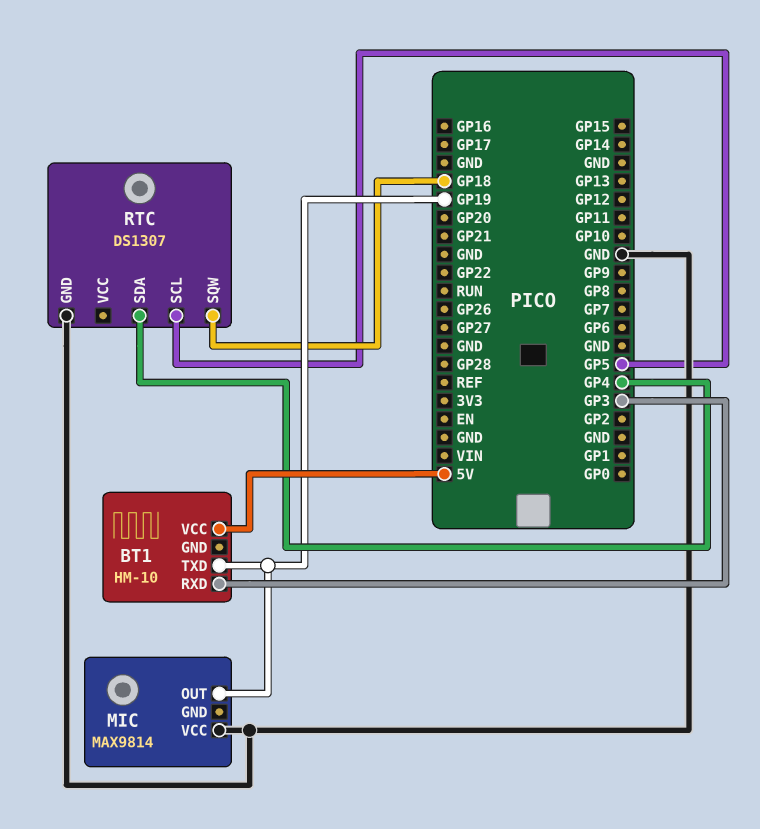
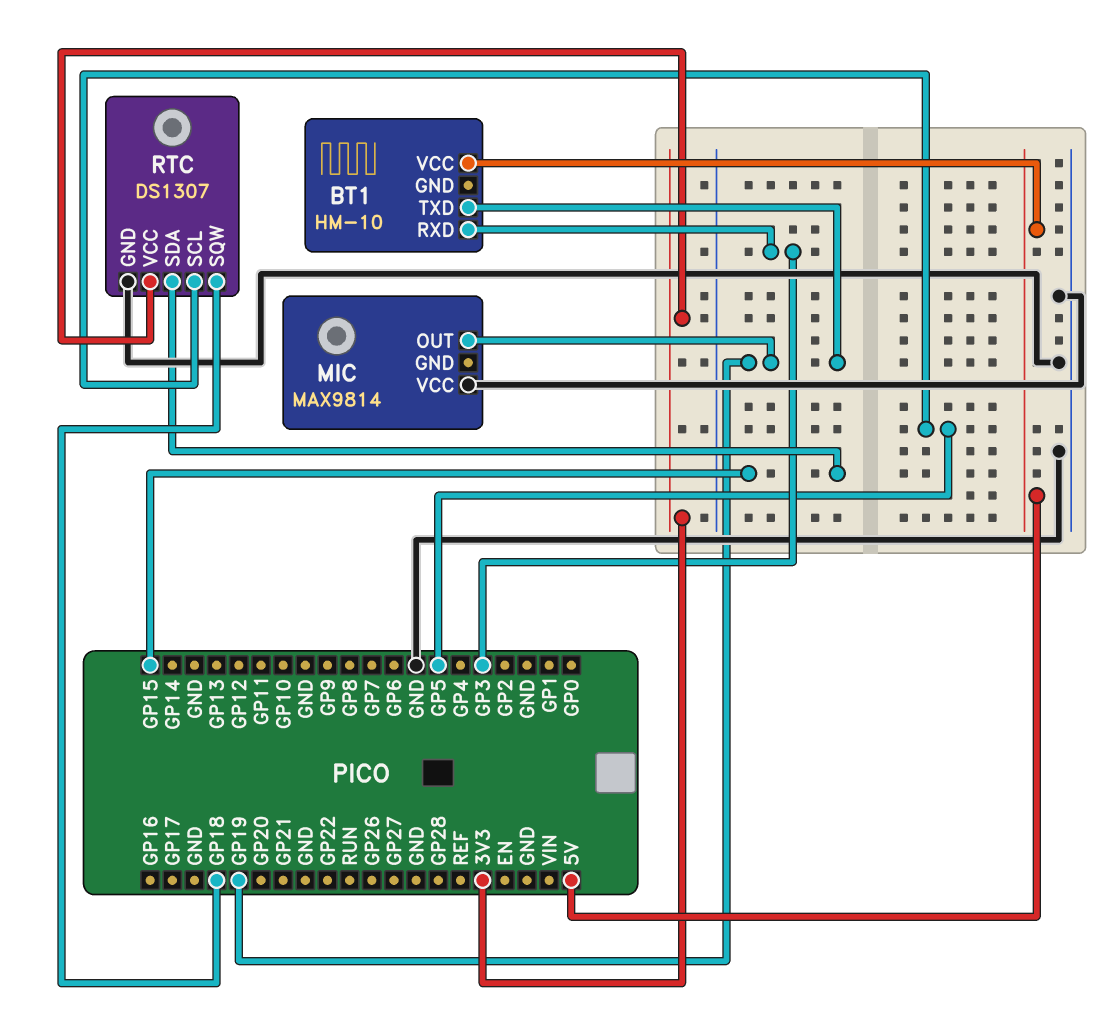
RTC pin SDA: GP4 -> GP15
RTC pin VCC: none -> 3V3

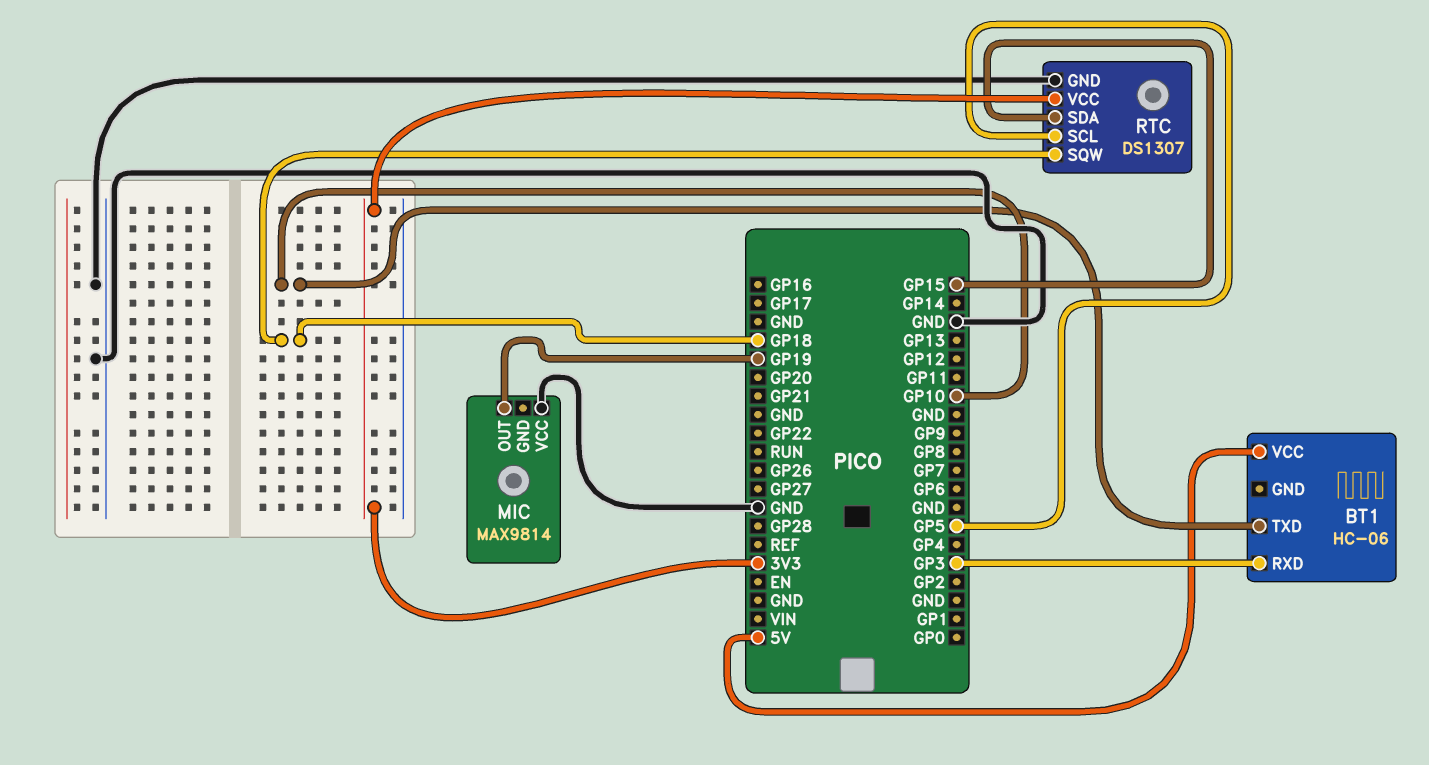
BT1: HM-10 -> HC-06
BT1 pin TXD: GP19 -> GP10

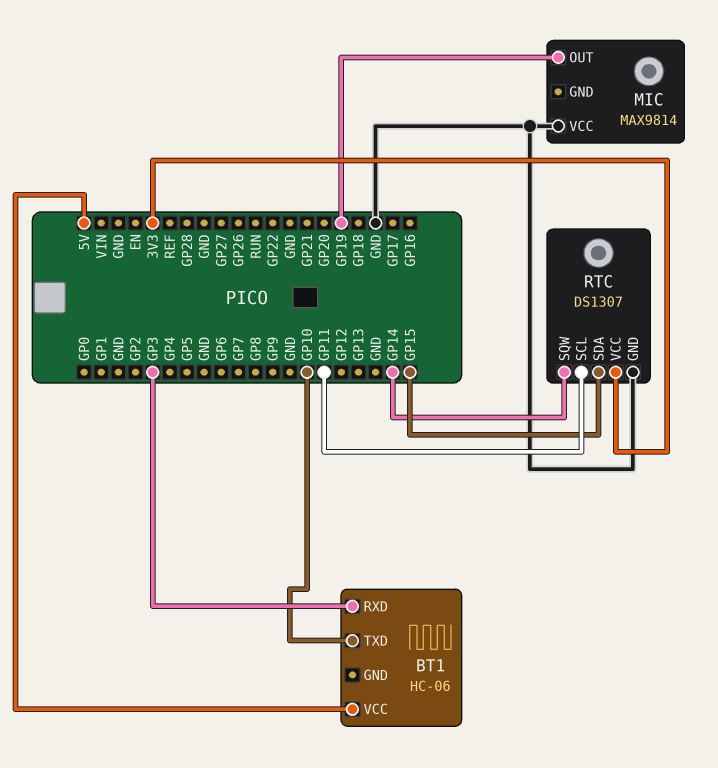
RTC pin SCL: GP5 -> GP11
RTC pin SQW: GP18 -> GP14

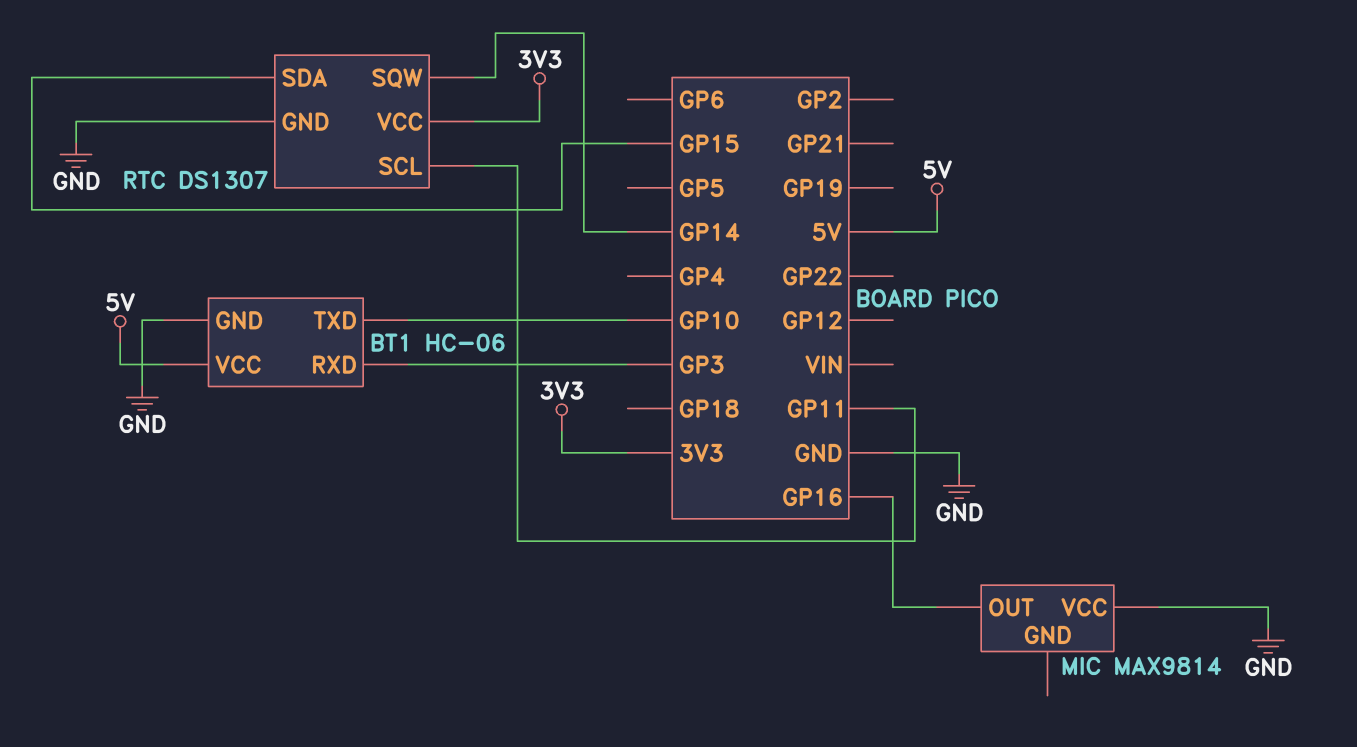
BT1 pin GND: none -> GND
MIC pin OUT: GP19 -> GP16

